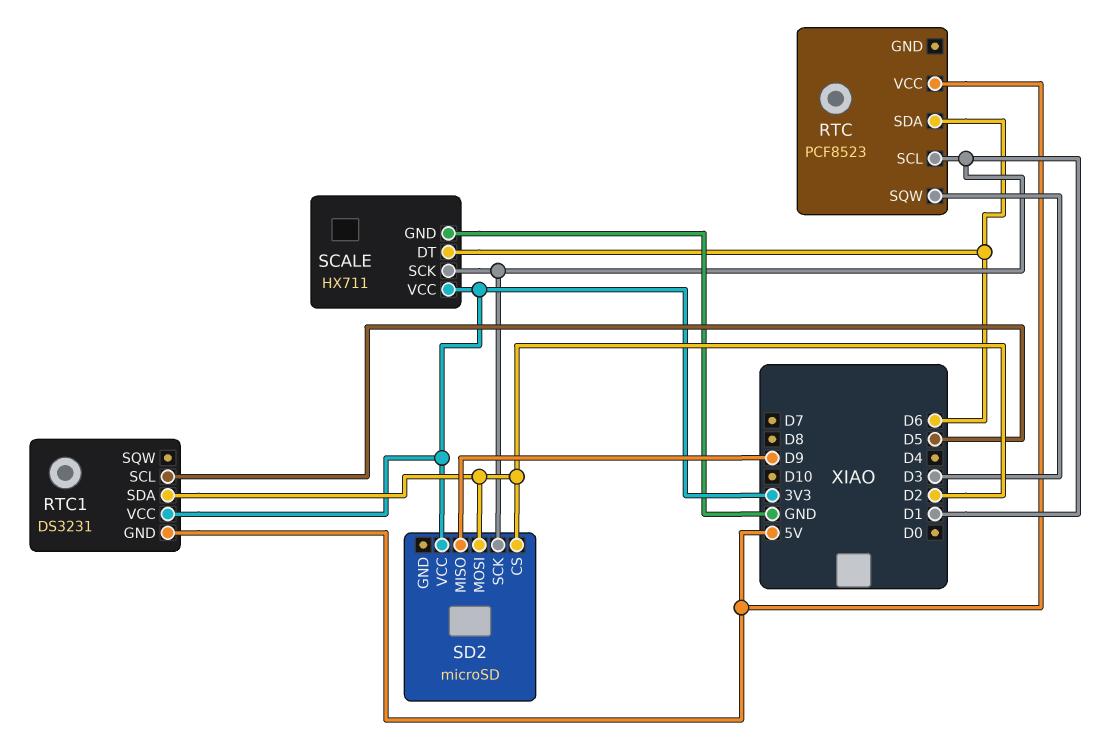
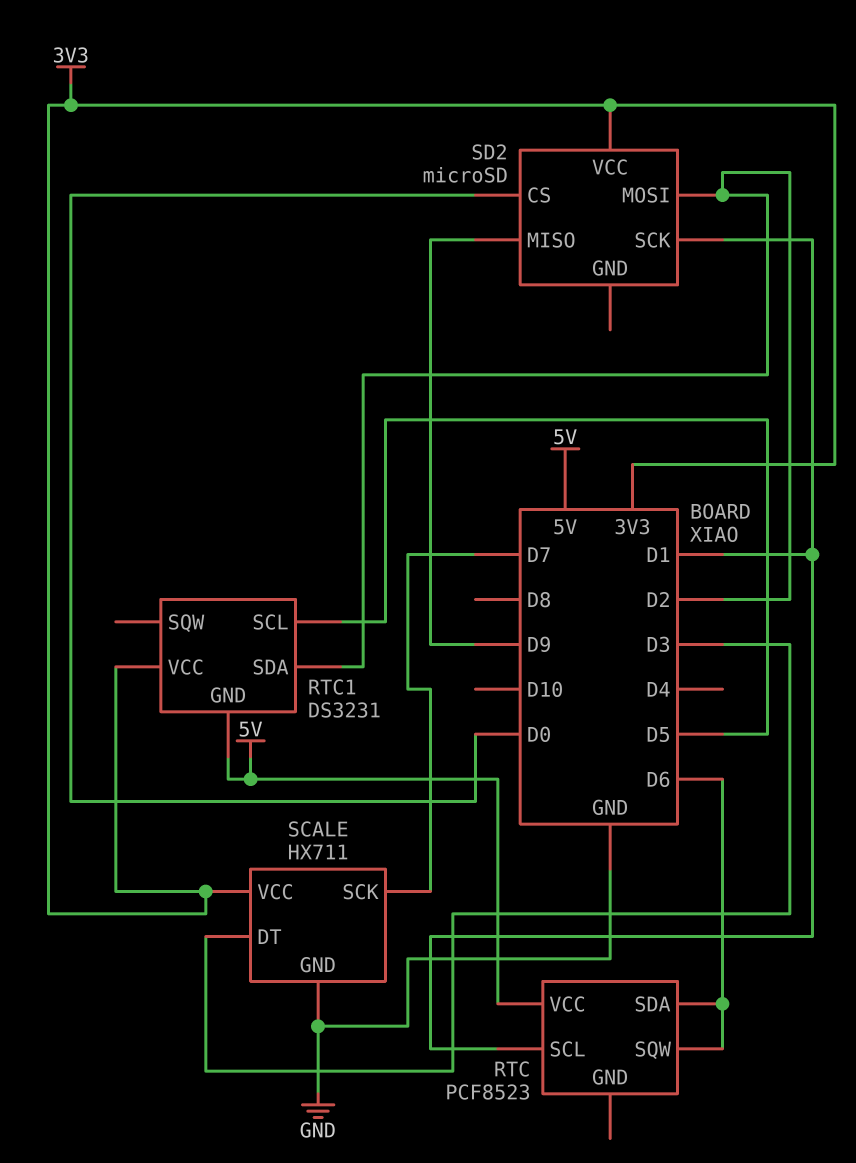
RTC pin SQW: D3 -> D6
SCALE pin DT: D6 -> D3
SCALE pin SCK: D1 -> D7
SD2 pin CS: D2 -> D0

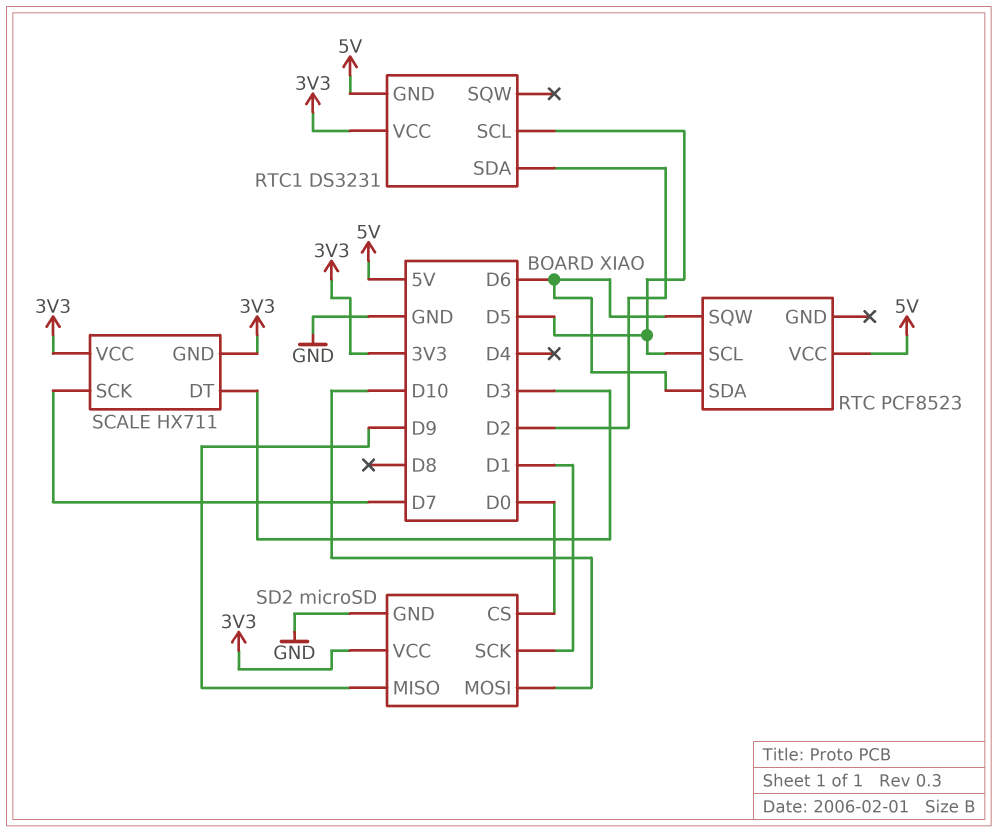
RTC pin SCL: D1 -> D5
SCALE pin GND: GND -> 3V3
SD2 pin GND: none -> GND
SD2 pin MOSI: D2 -> D10

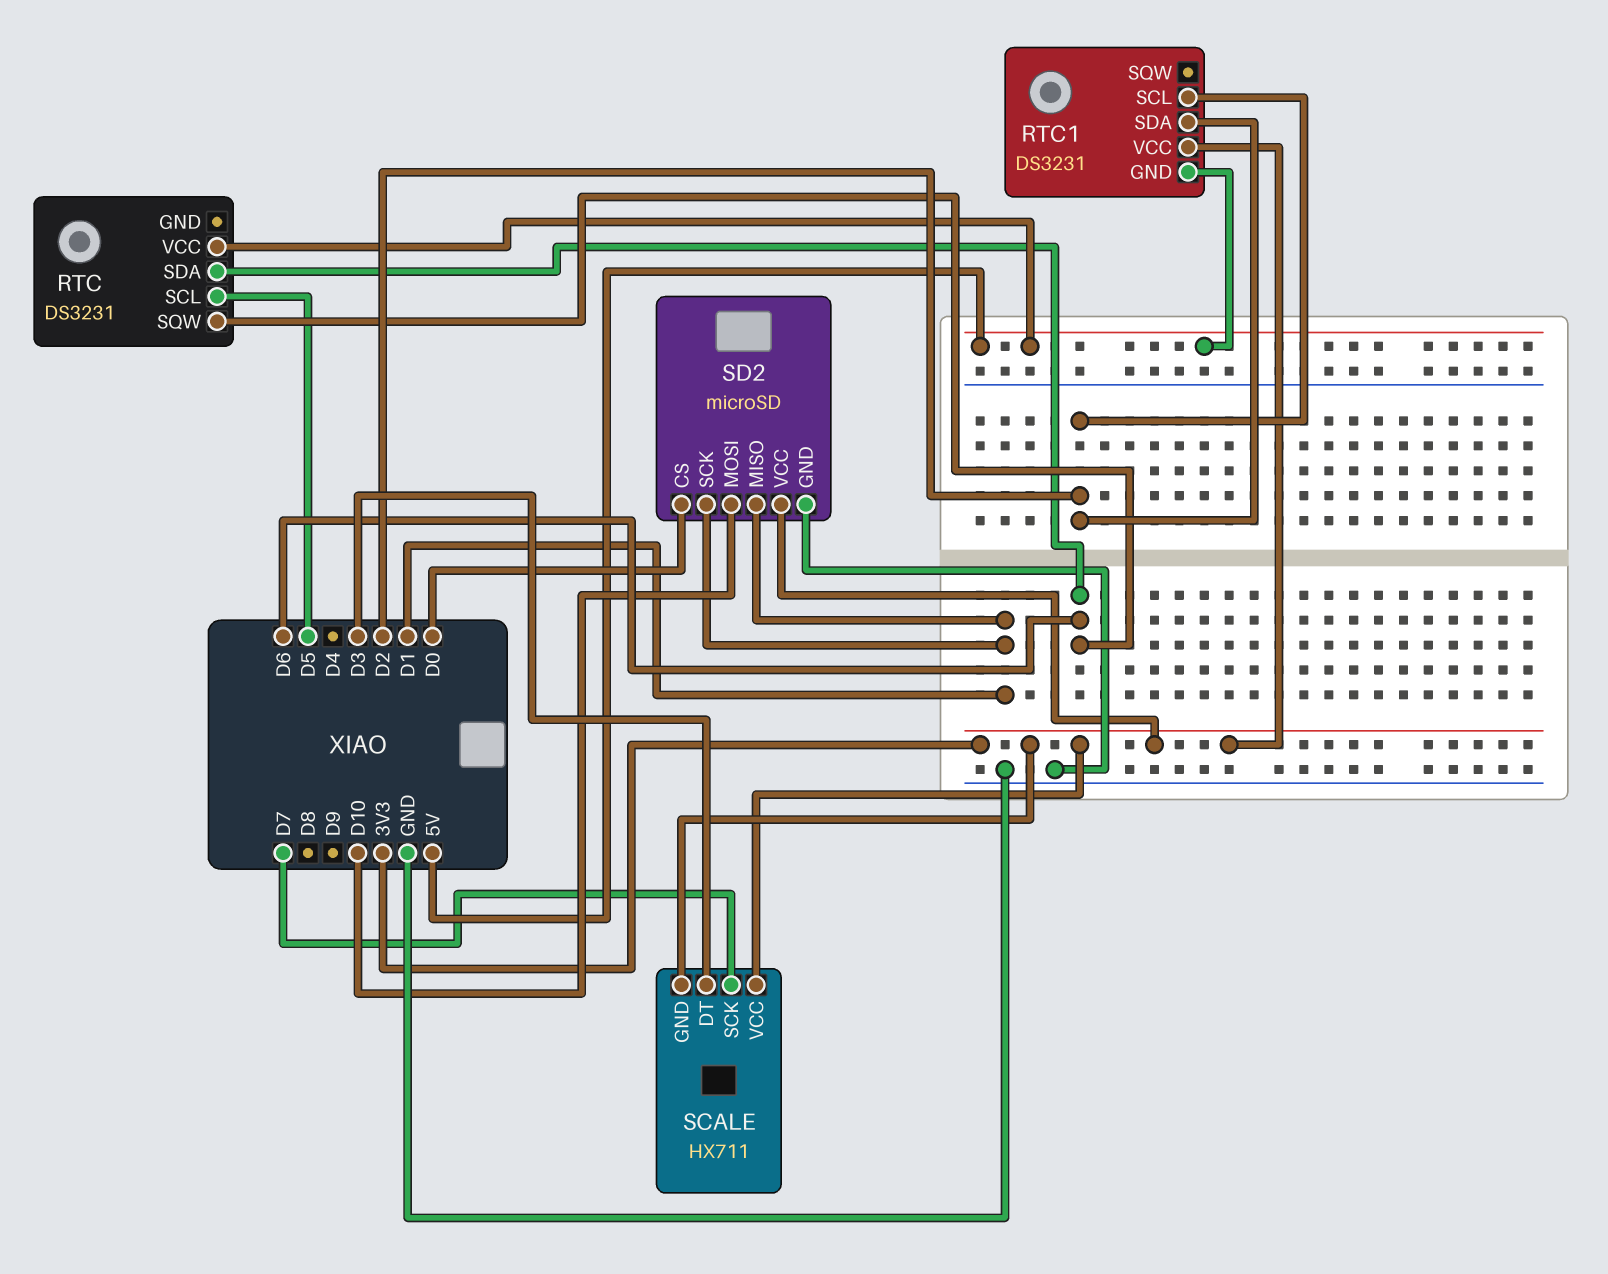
RTC: PCF8523 -> DS3231
RTC1 pin SCL: D5 -> D2
SD2 pin MISO: D9 -> D1

